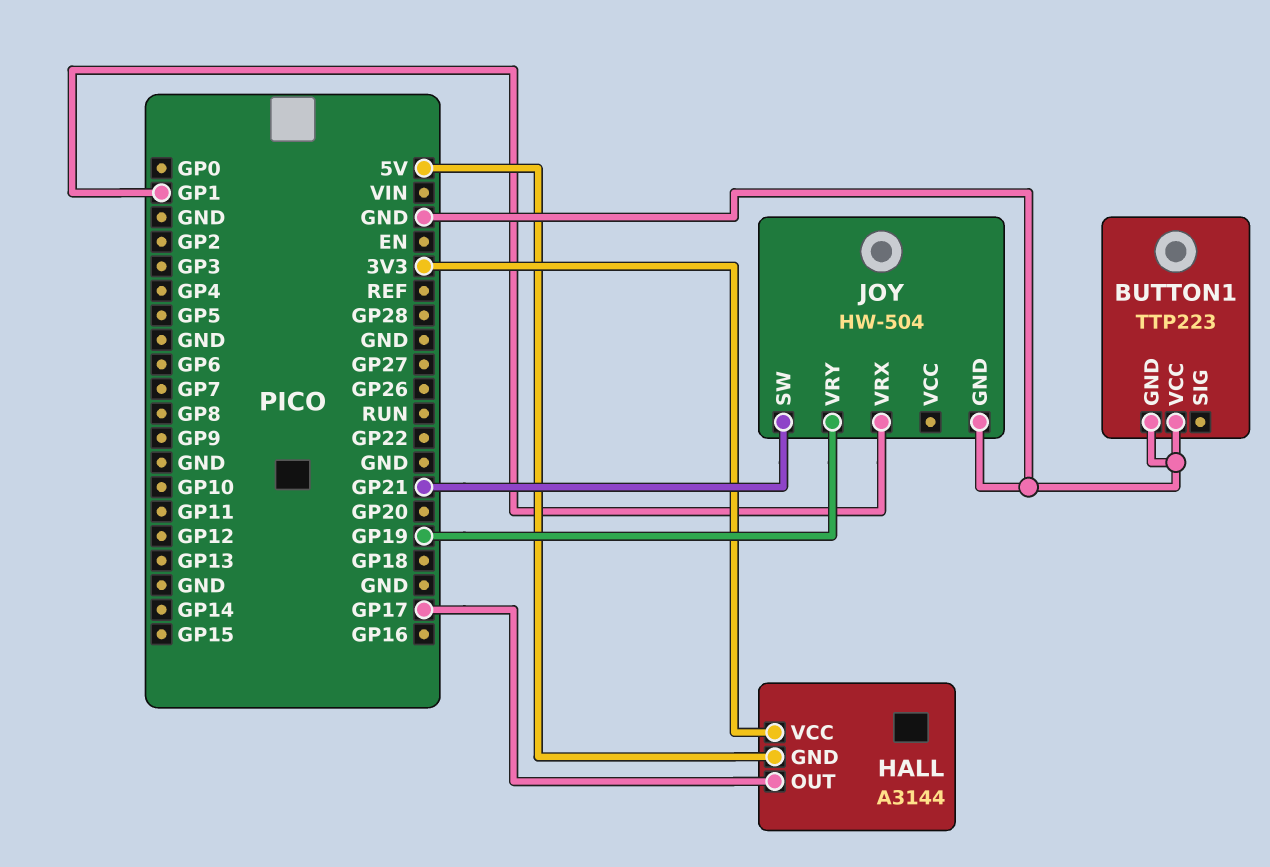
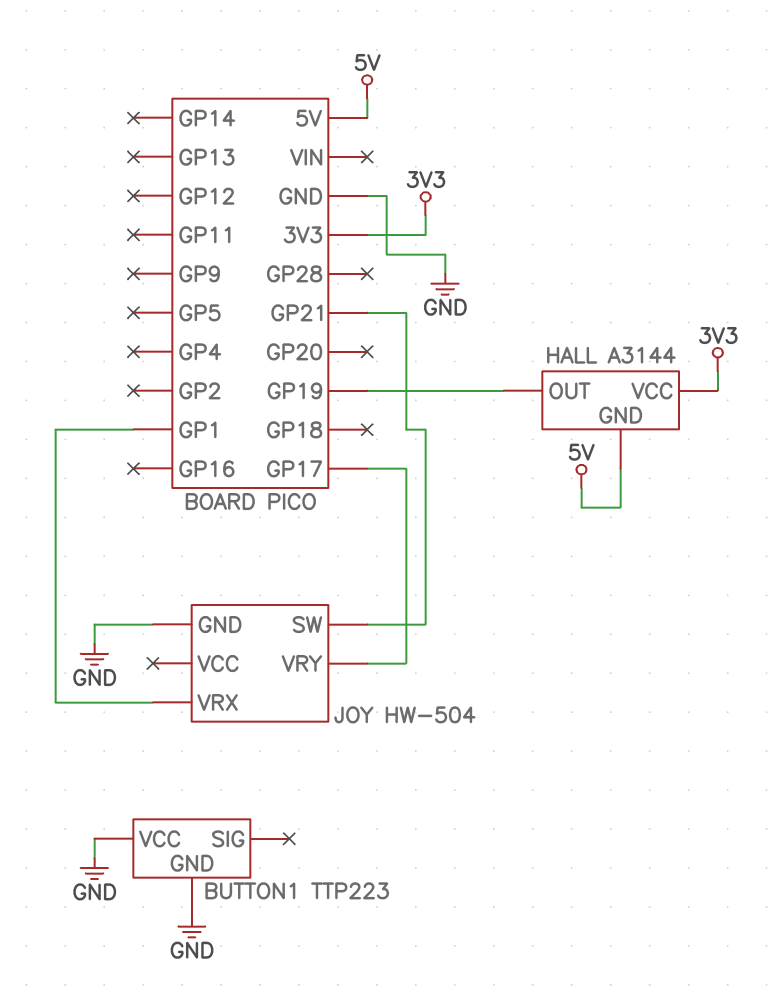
HALL pin OUT: GP17 -> GP19
JOY pin VRY: GP19 -> GP17

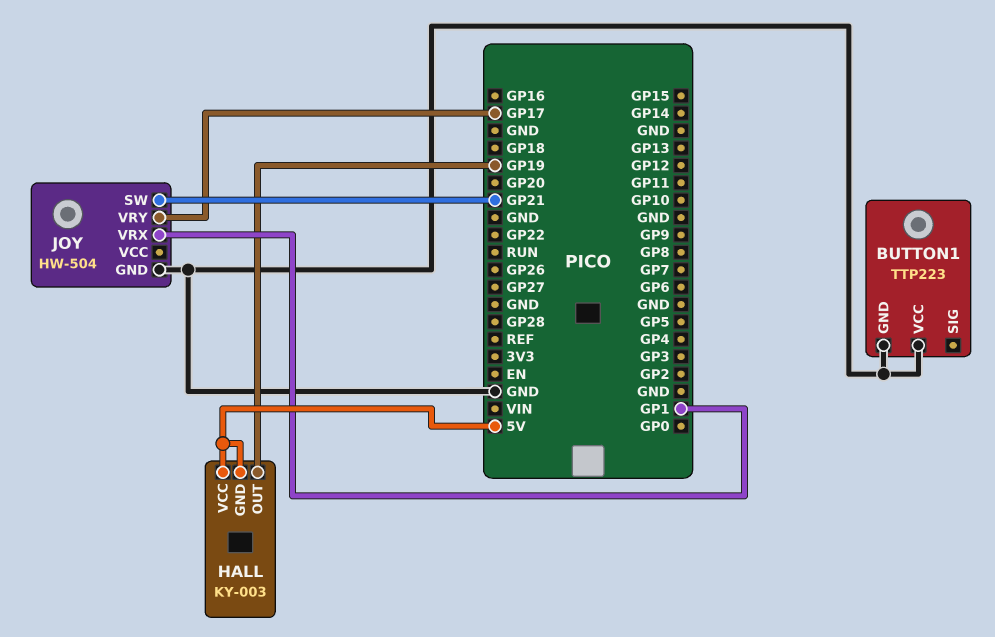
HALL: A3144 -> KY-003
HALL pin VCC: 3V3 -> 5V

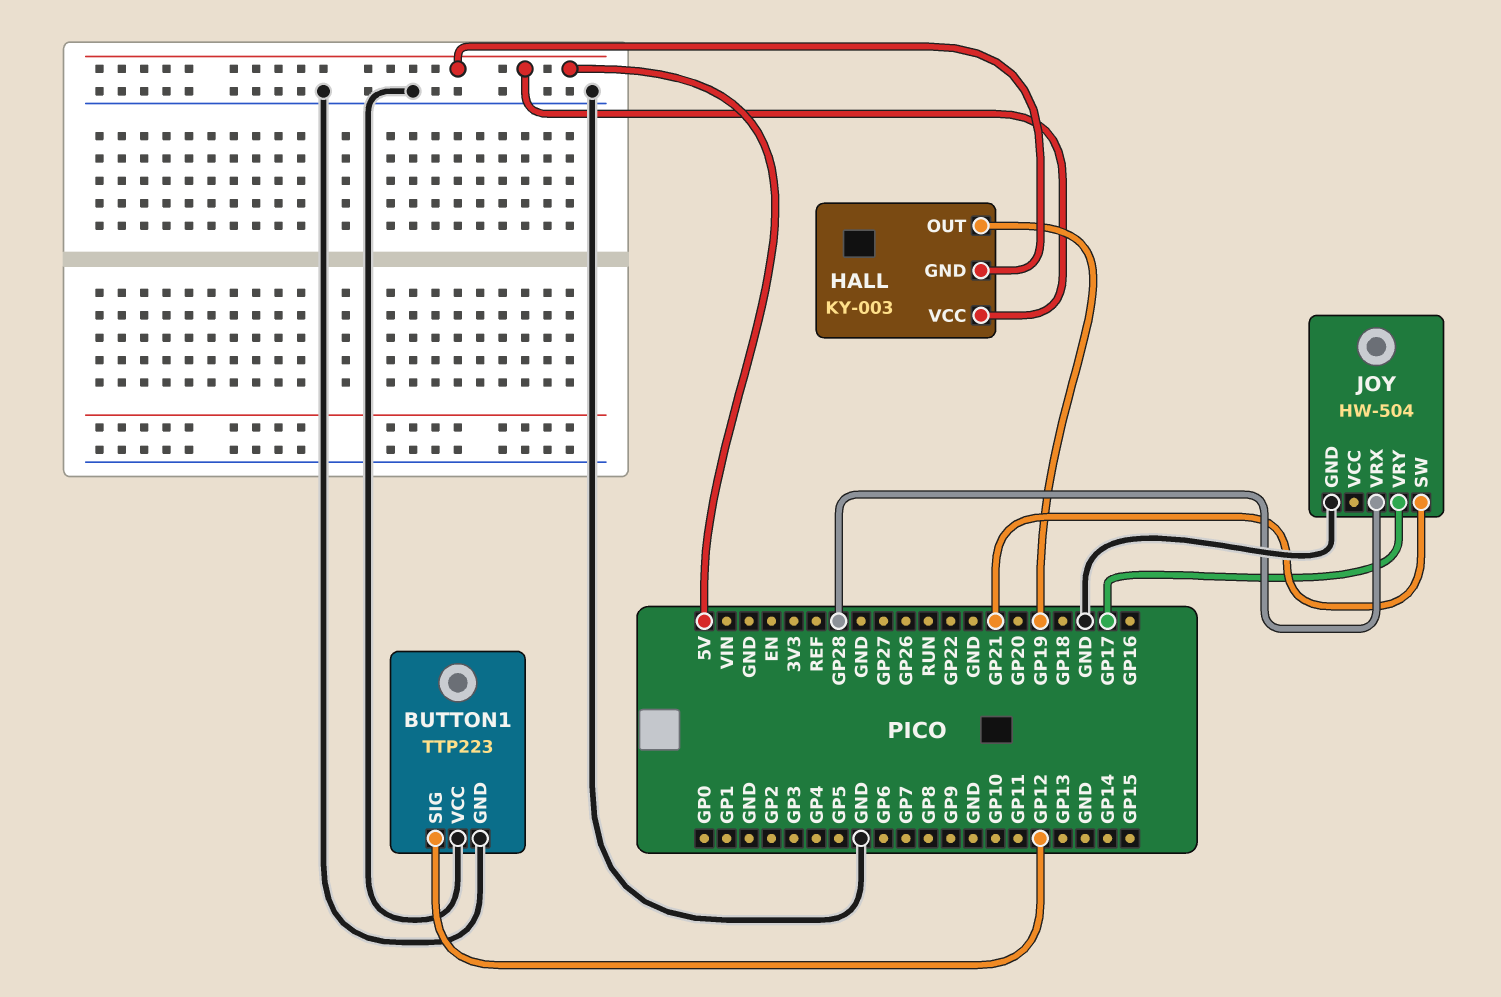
BUTTON1 pin SIG: none -> GP12
JOY pin VRX: GP1 -> GP28

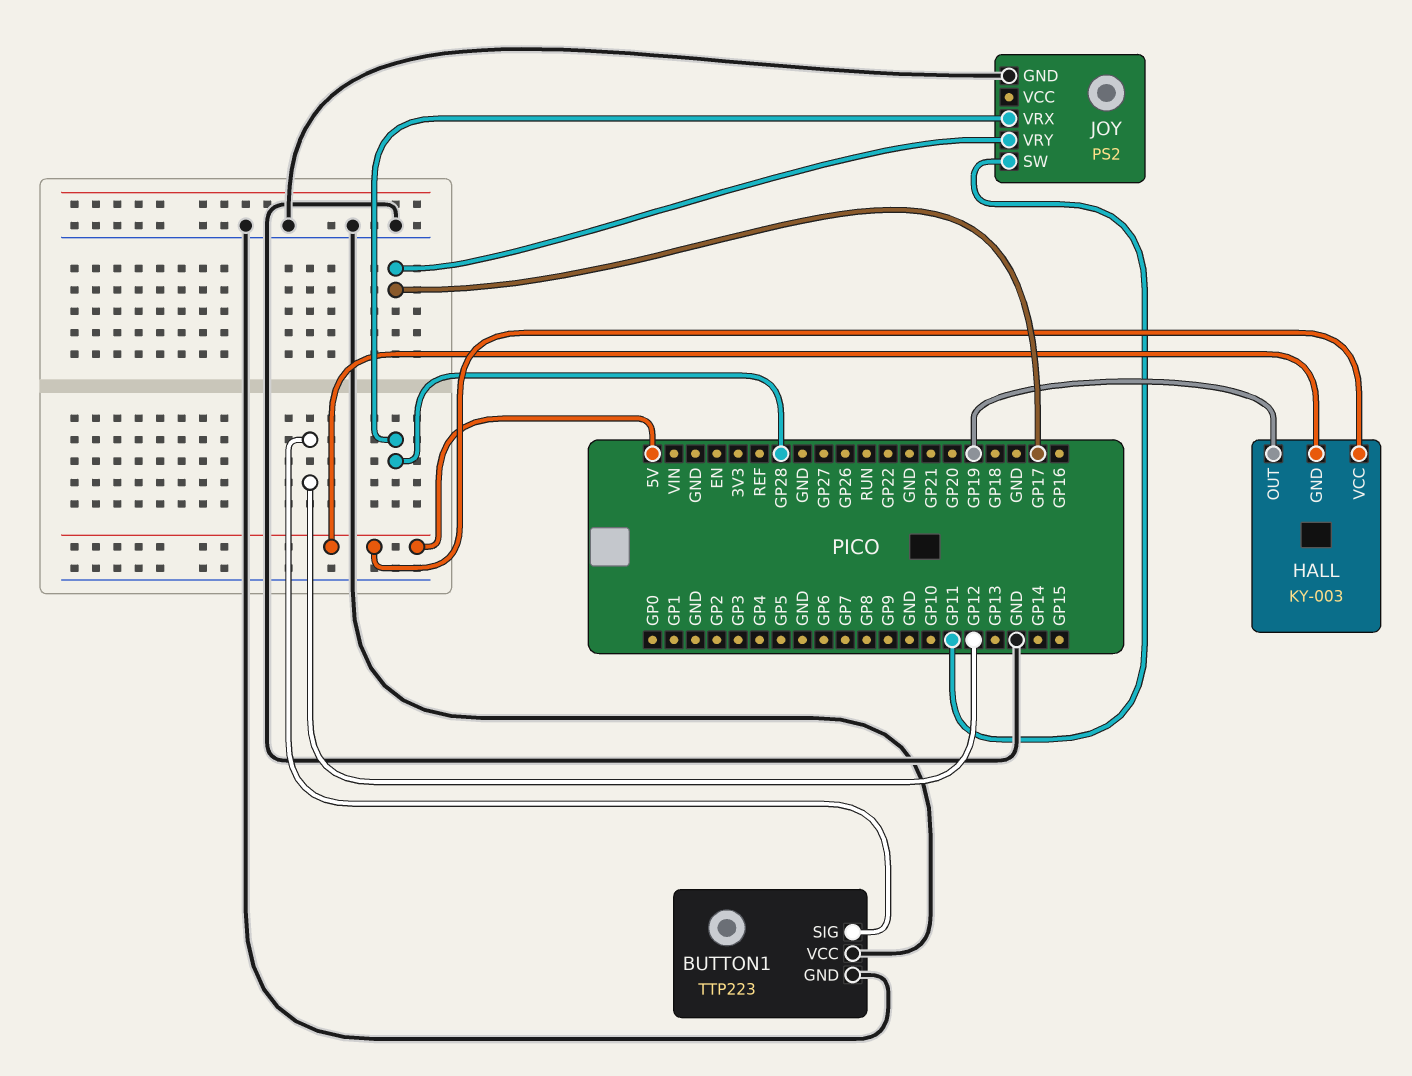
JOY: HW-504 -> PS2
JOY pin SW: GP21 -> GP11

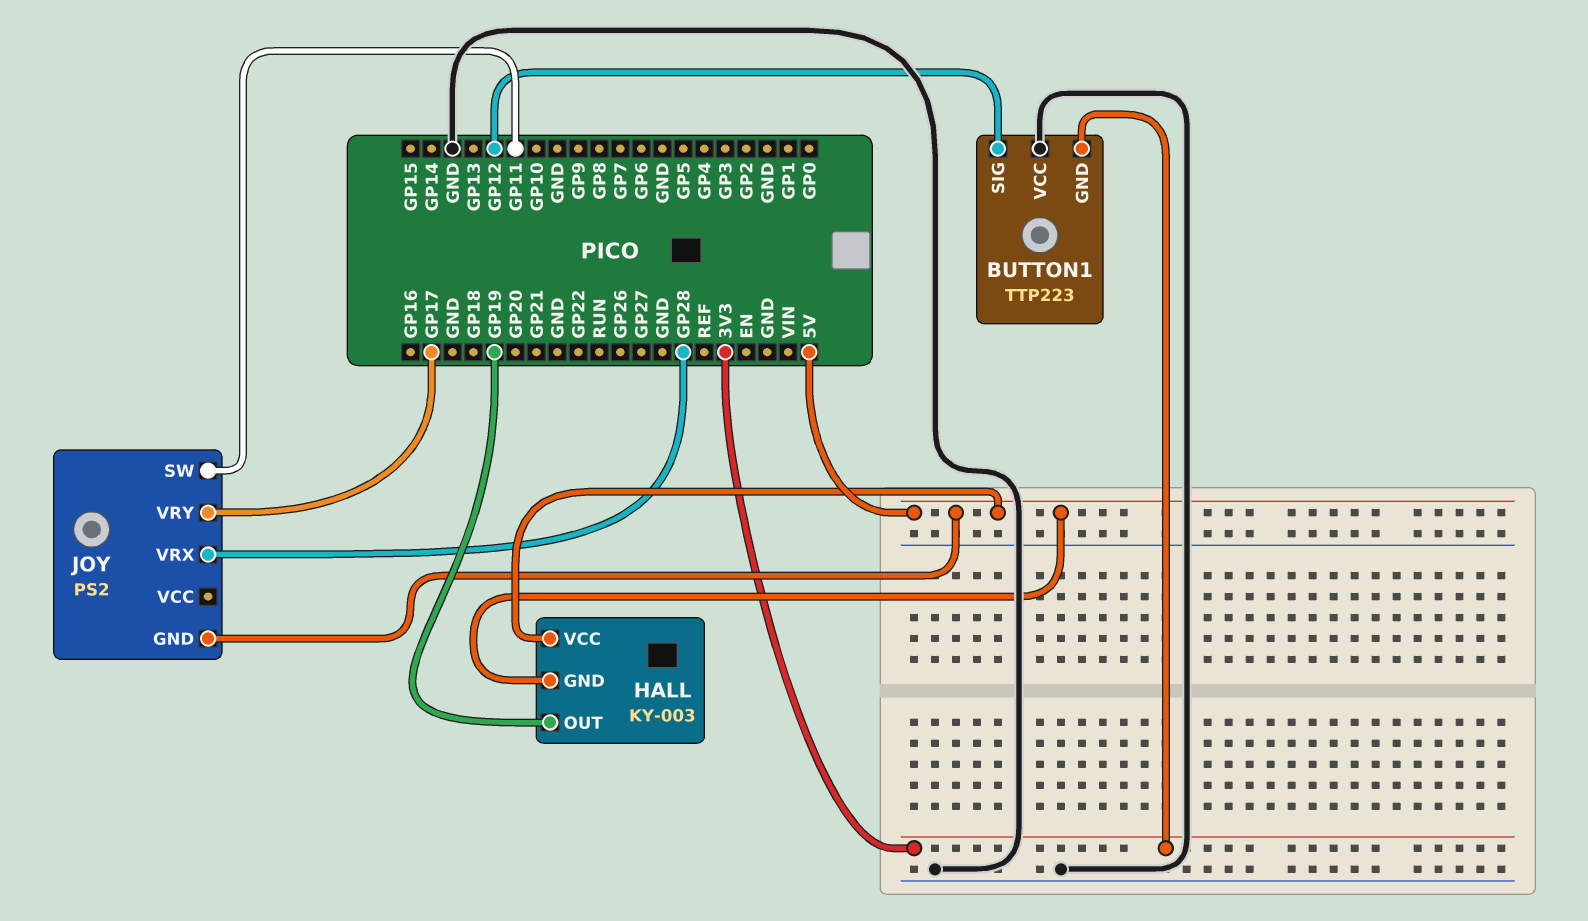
BUTTON1 pin GND: GND -> 3V3
JOY pin GND: GND -> 5V

